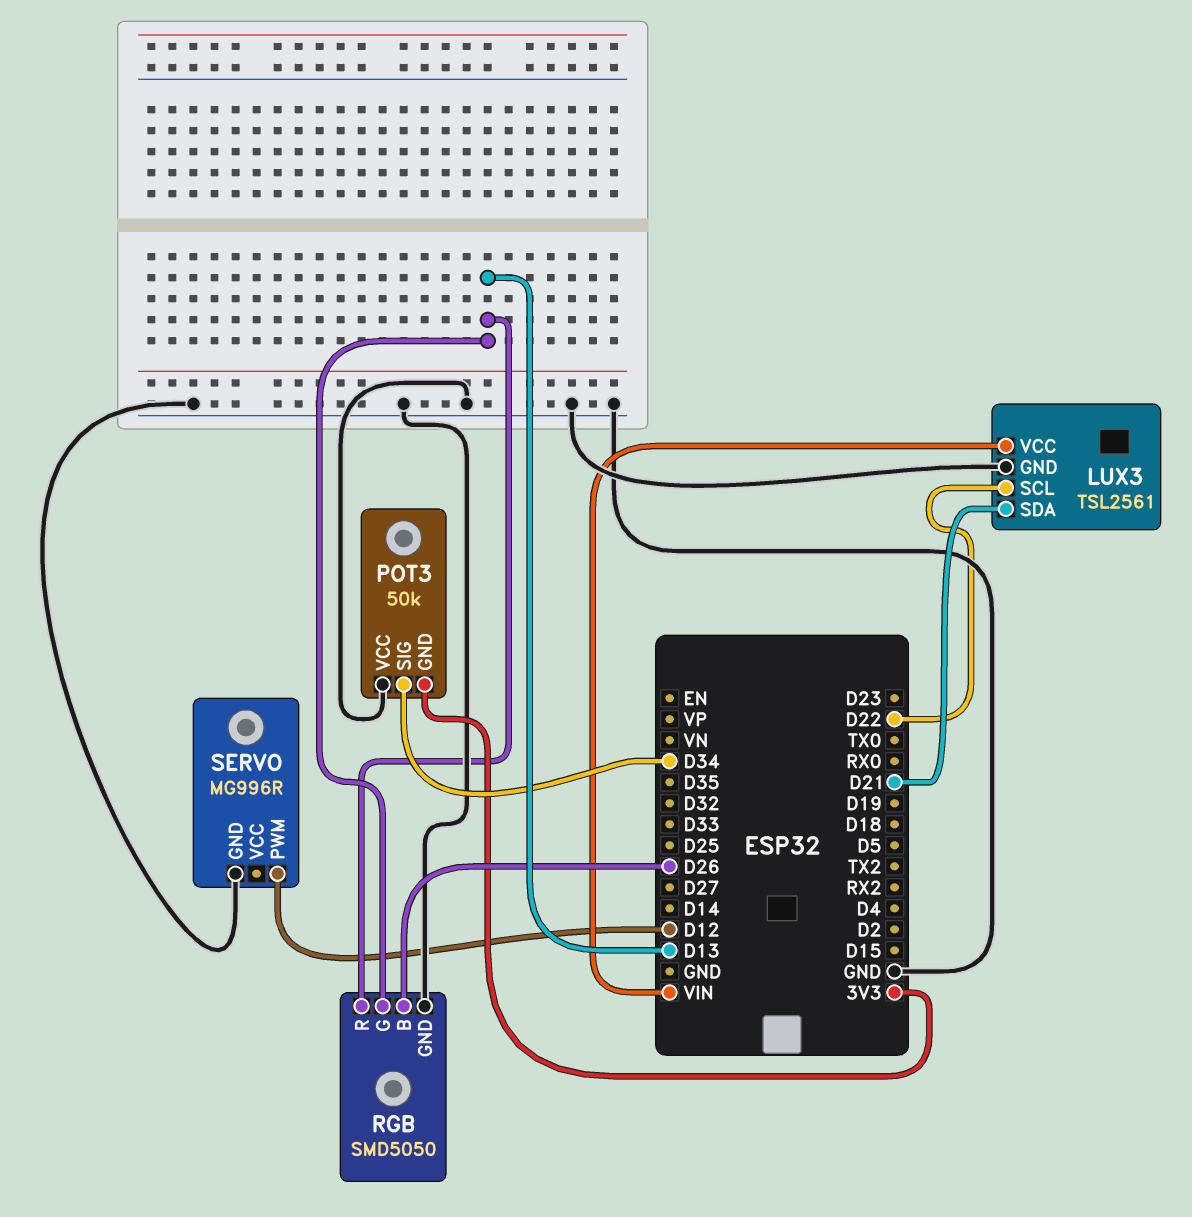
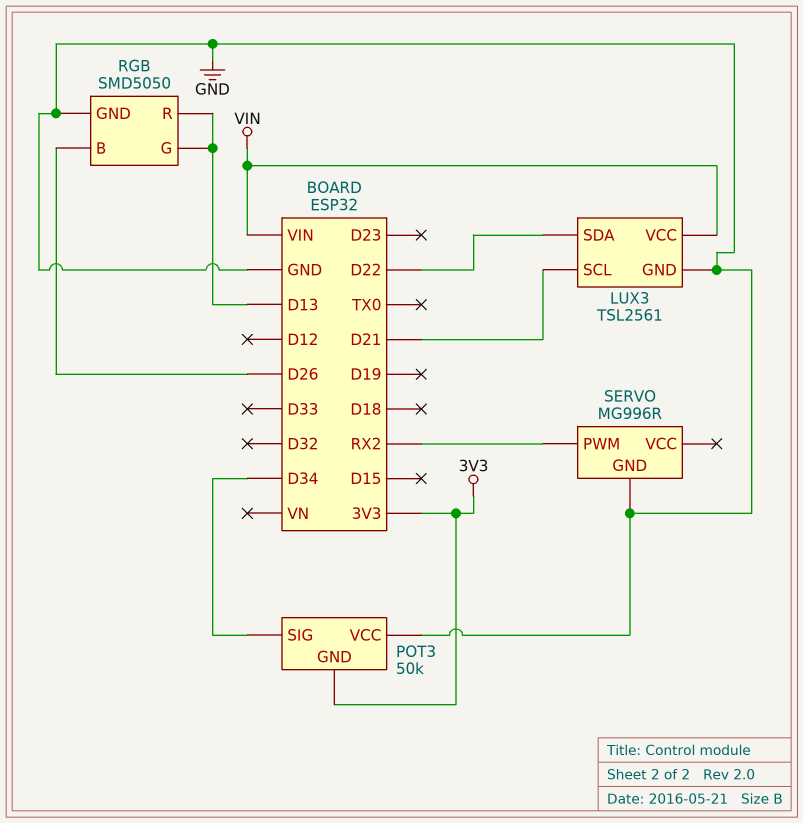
LUX3 pin SCL: D22 -> D21
LUX3 pin SDA: D21 -> D22
SERVO pin PWM: D12 -> RX2

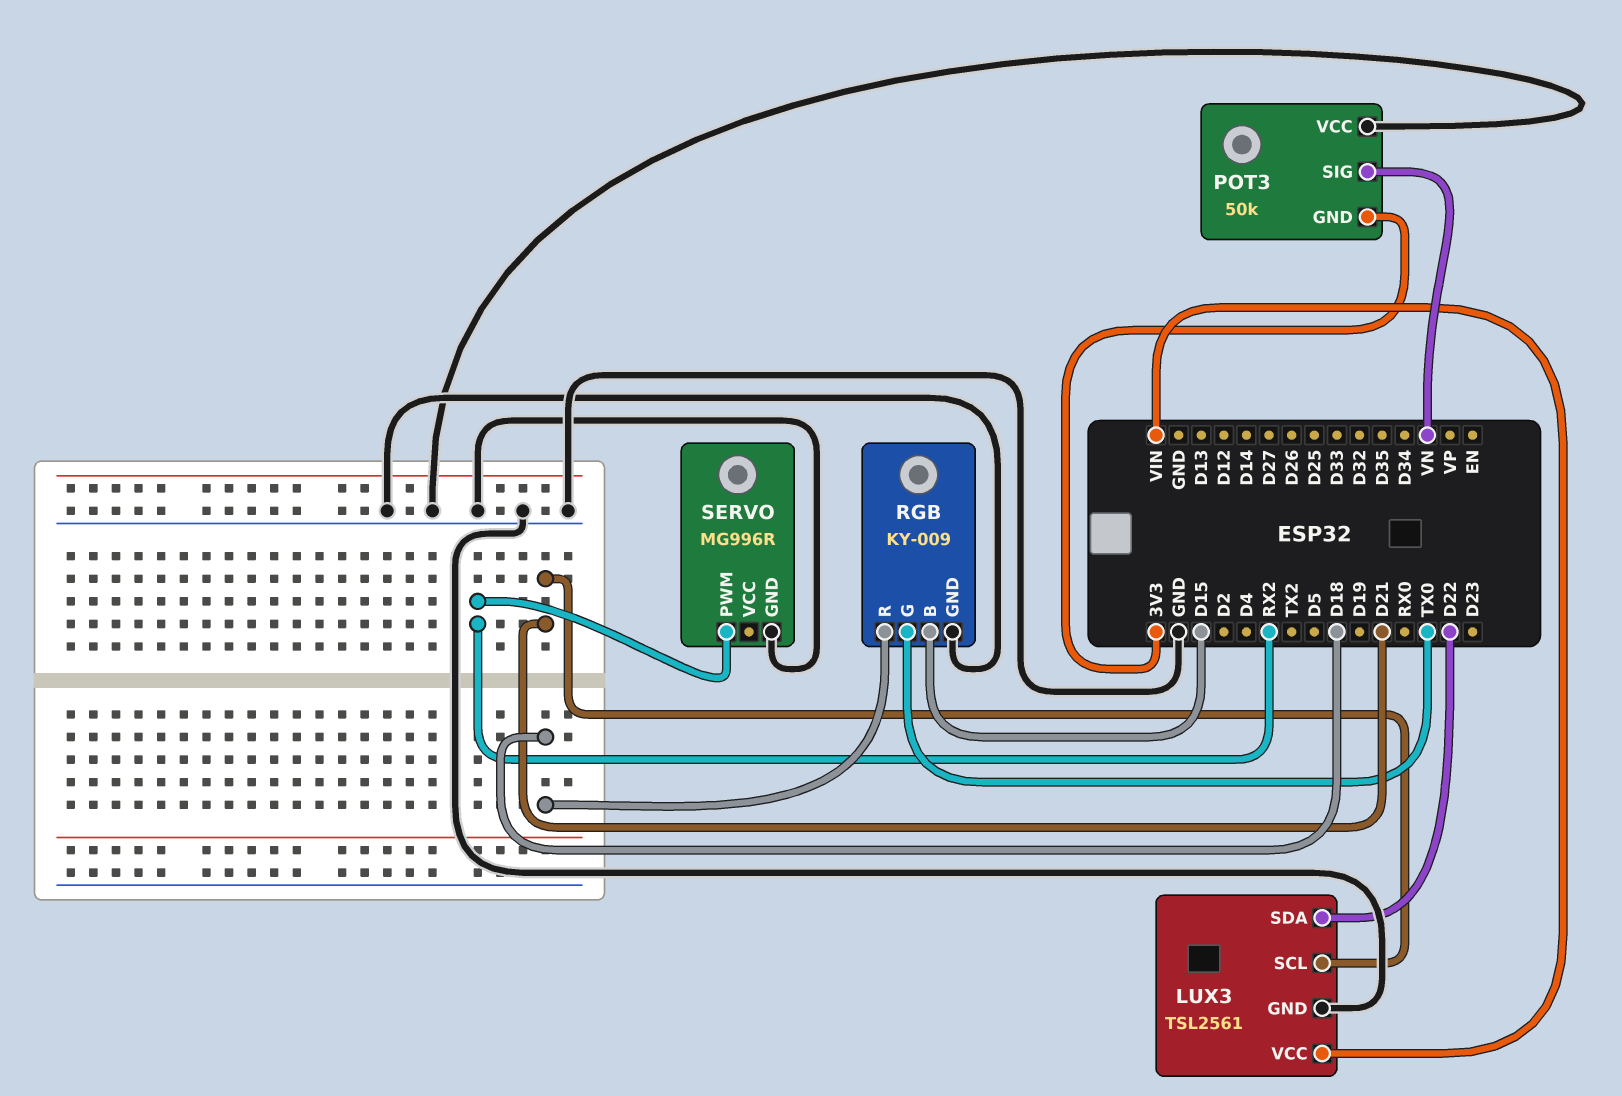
POT3 pin SIG: D34 -> VN
RGB: SMD5050 -> KY-009
RGB pin B: D26 -> D15
RGB pin G: D13 -> TX0
RGB pin R: D13 -> D18

